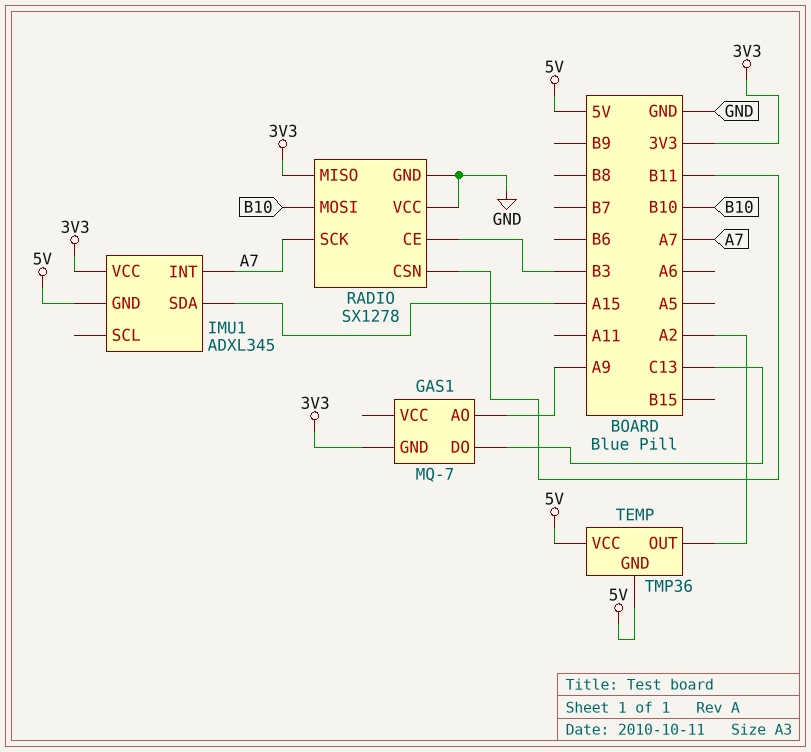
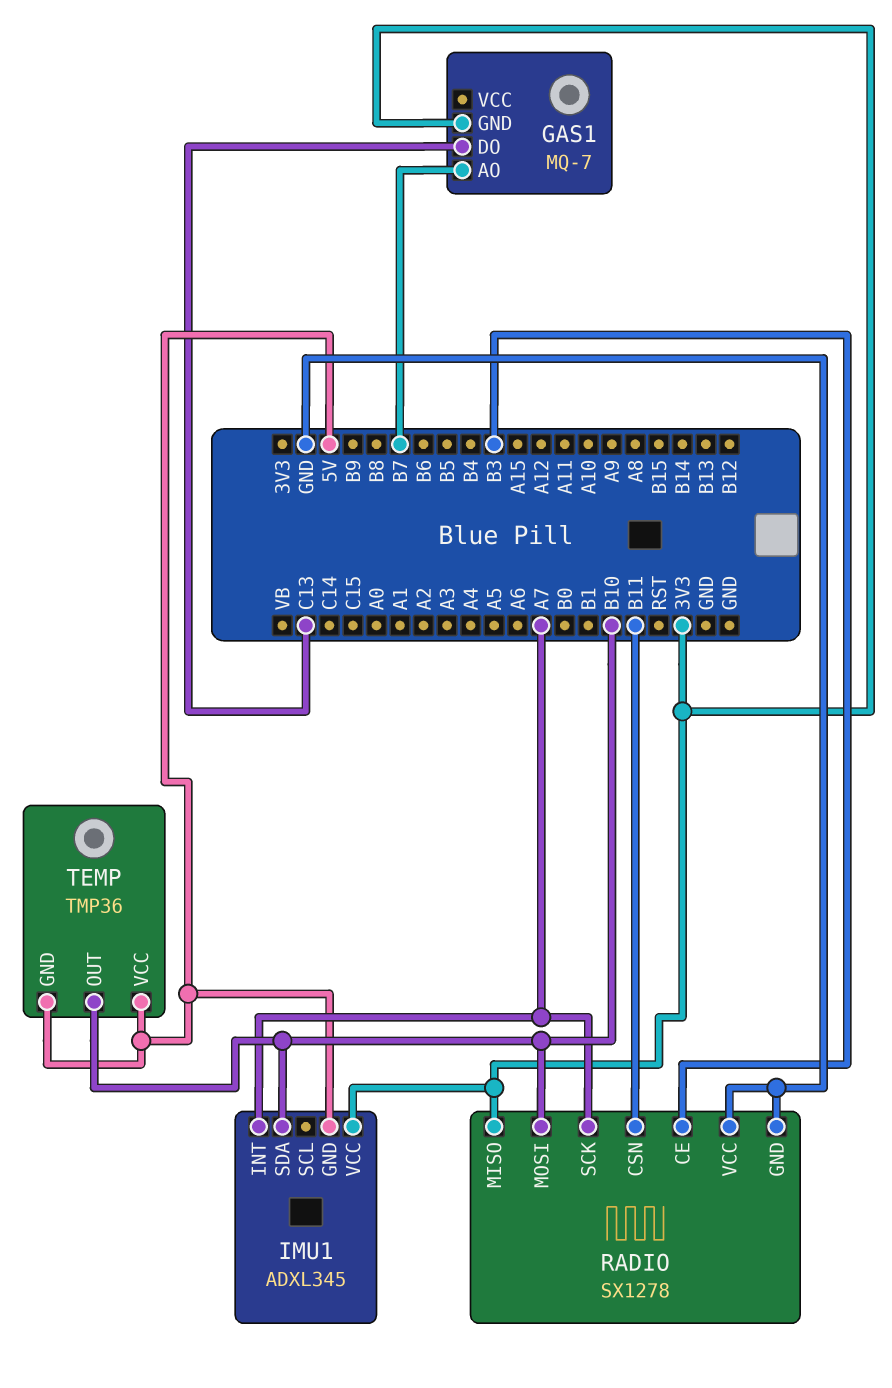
GAS1 pin AO: A9 -> B7
IMU1 pin SDA: A15 -> B10
TEMP pin OUT: A2 -> B10

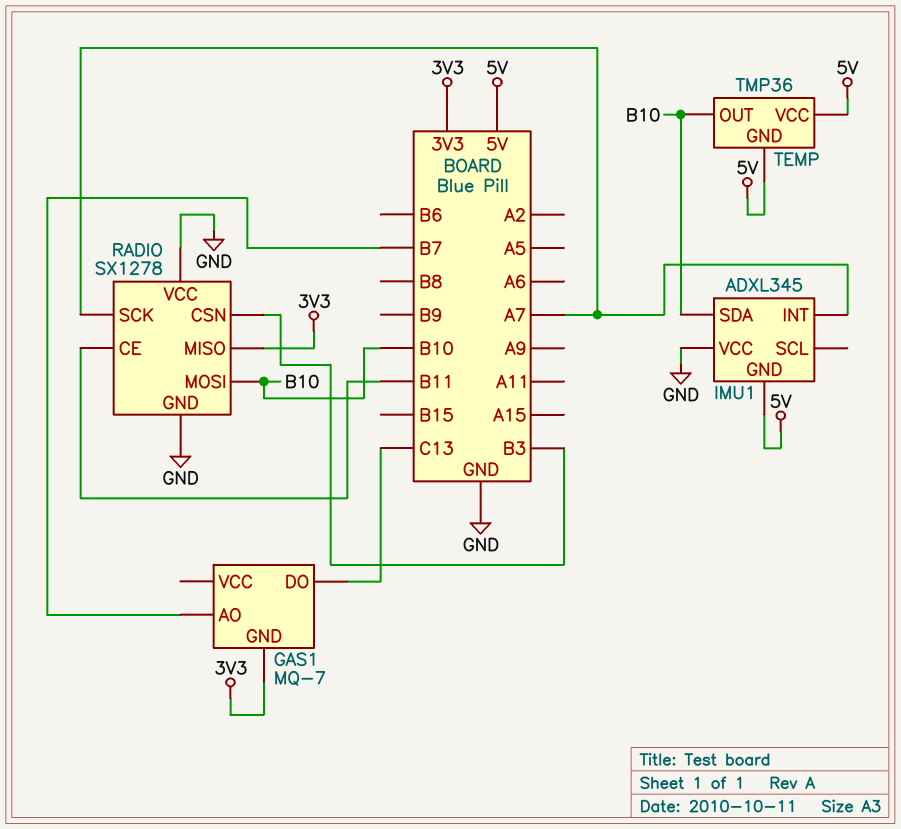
IMU1 pin VCC: 3V3 -> GND
RADIO pin CE: B3 -> B11
RADIO pin CSN: B11 -> B3

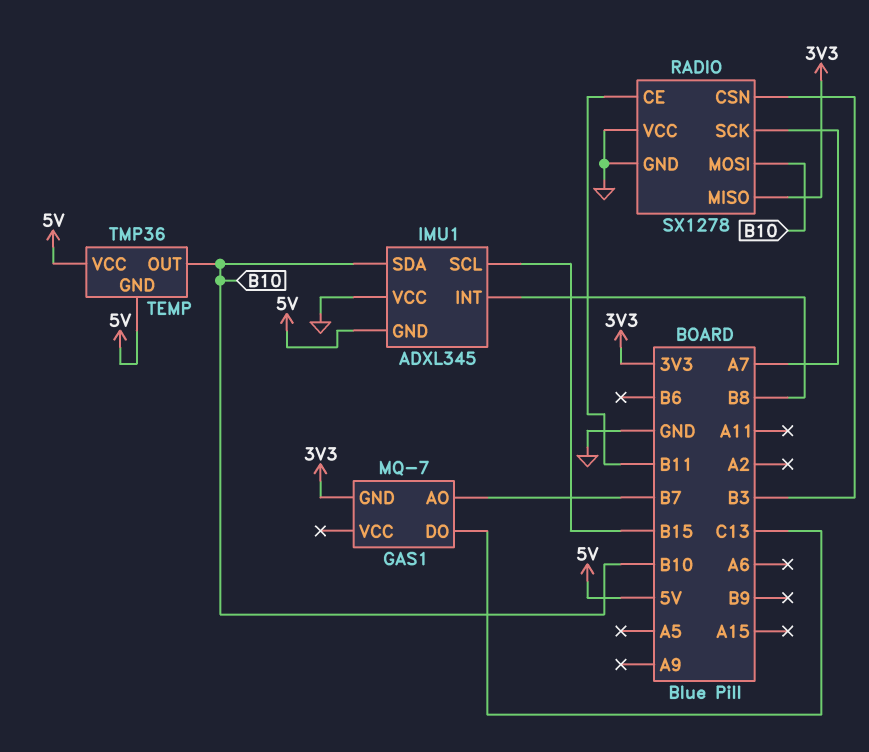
IMU1 pin INT: A7 -> B8
IMU1 pin SCL: none -> B15

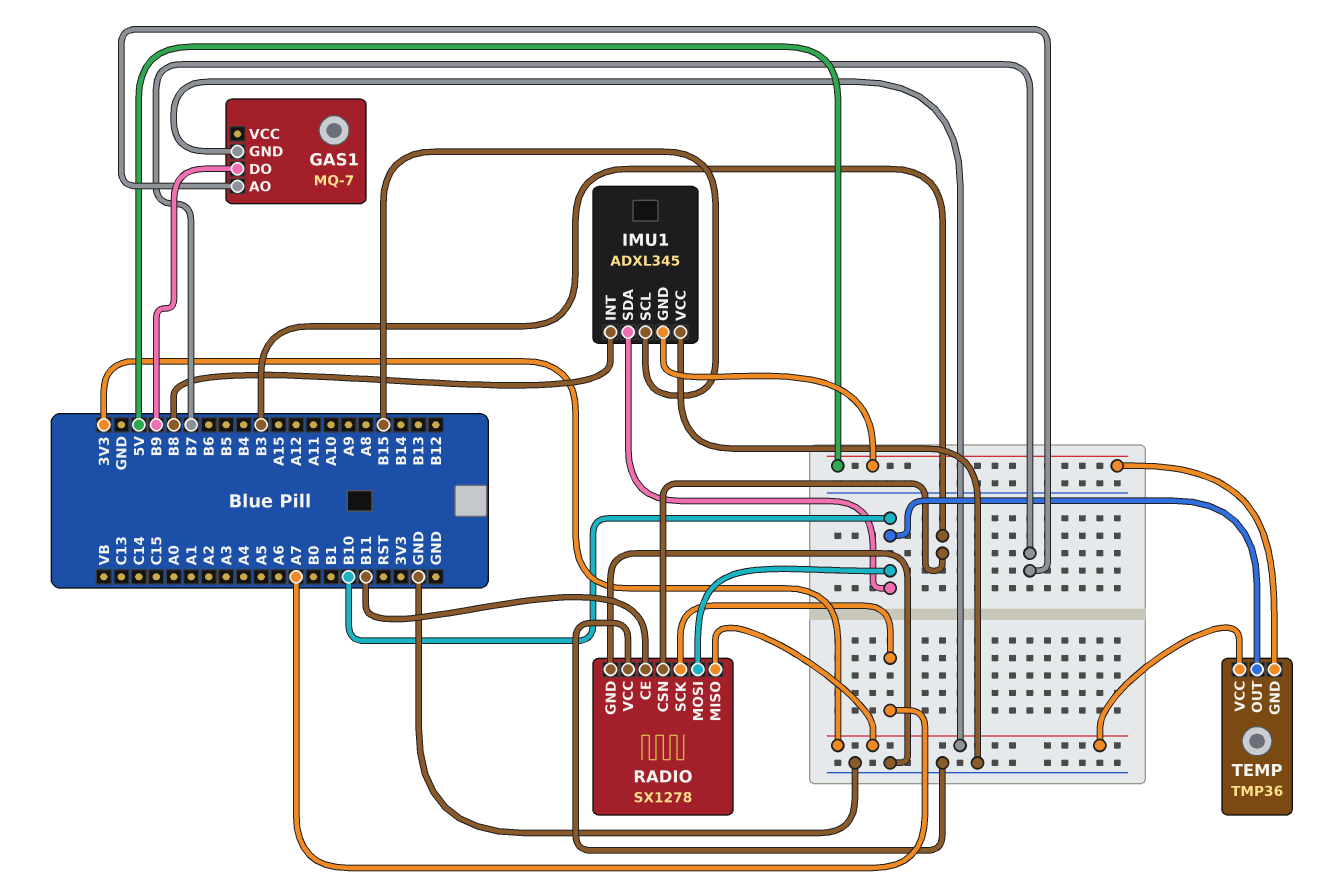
GAS1 pin DO: C13 -> B9
TEMP pin VCC: 5V -> 3V3

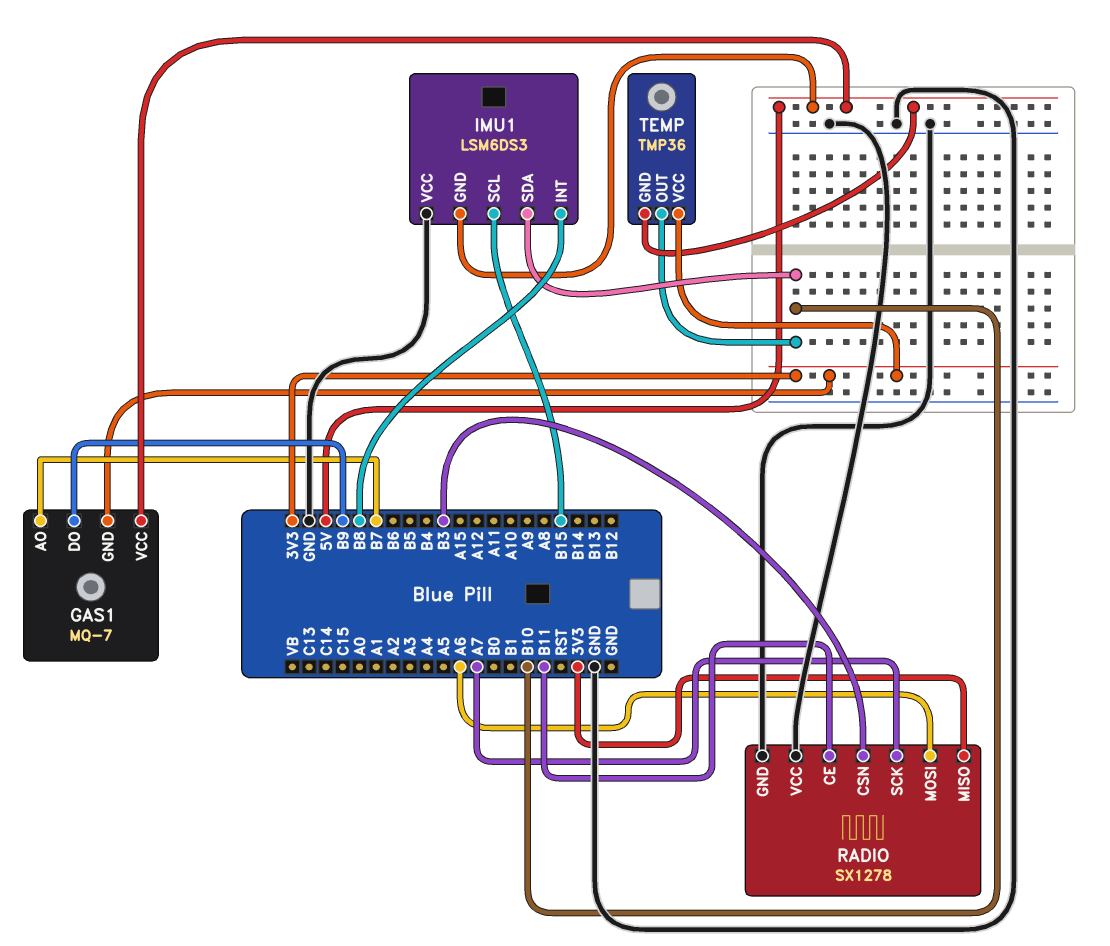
GAS1 pin VCC: none -> 5V
IMU1: ADXL345 -> LSM6DS3
RADIO pin MOSI: B10 -> A6

